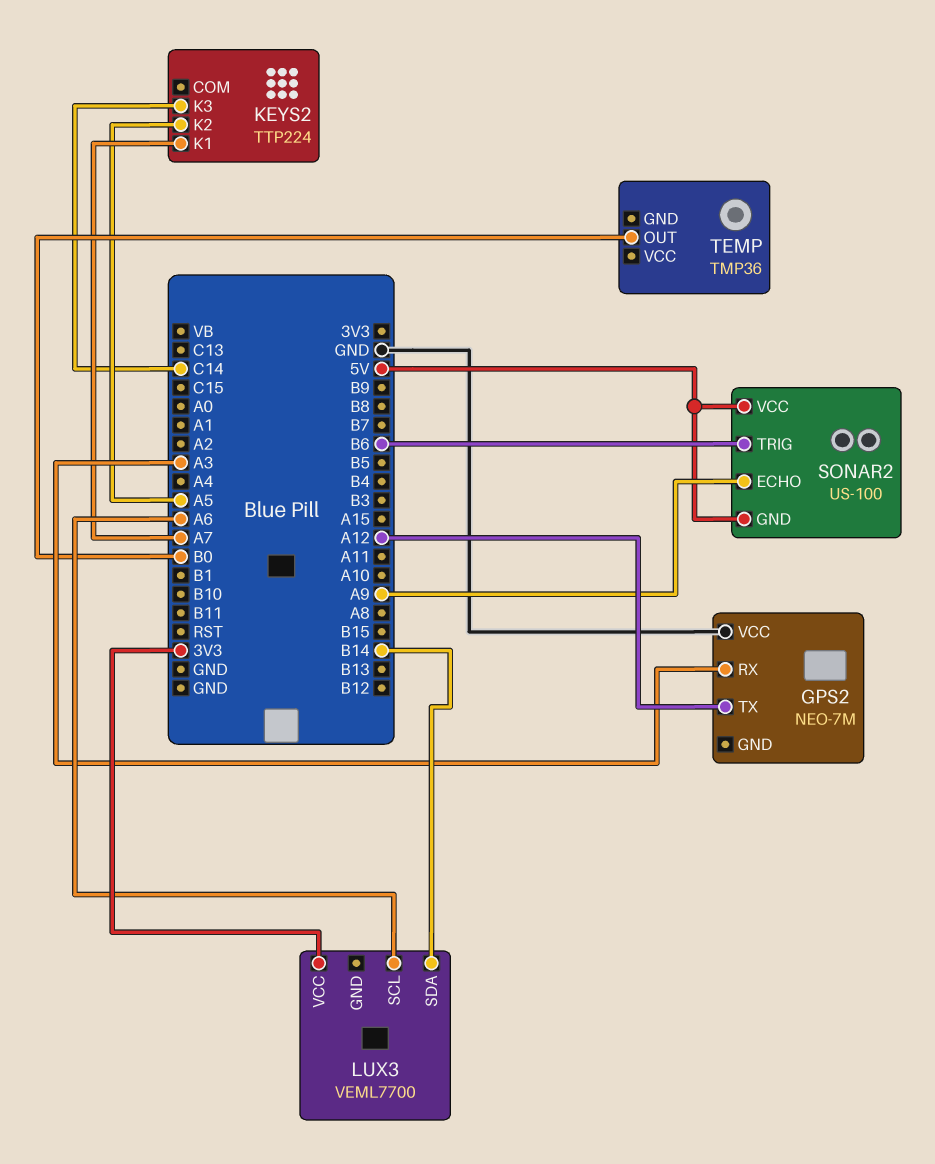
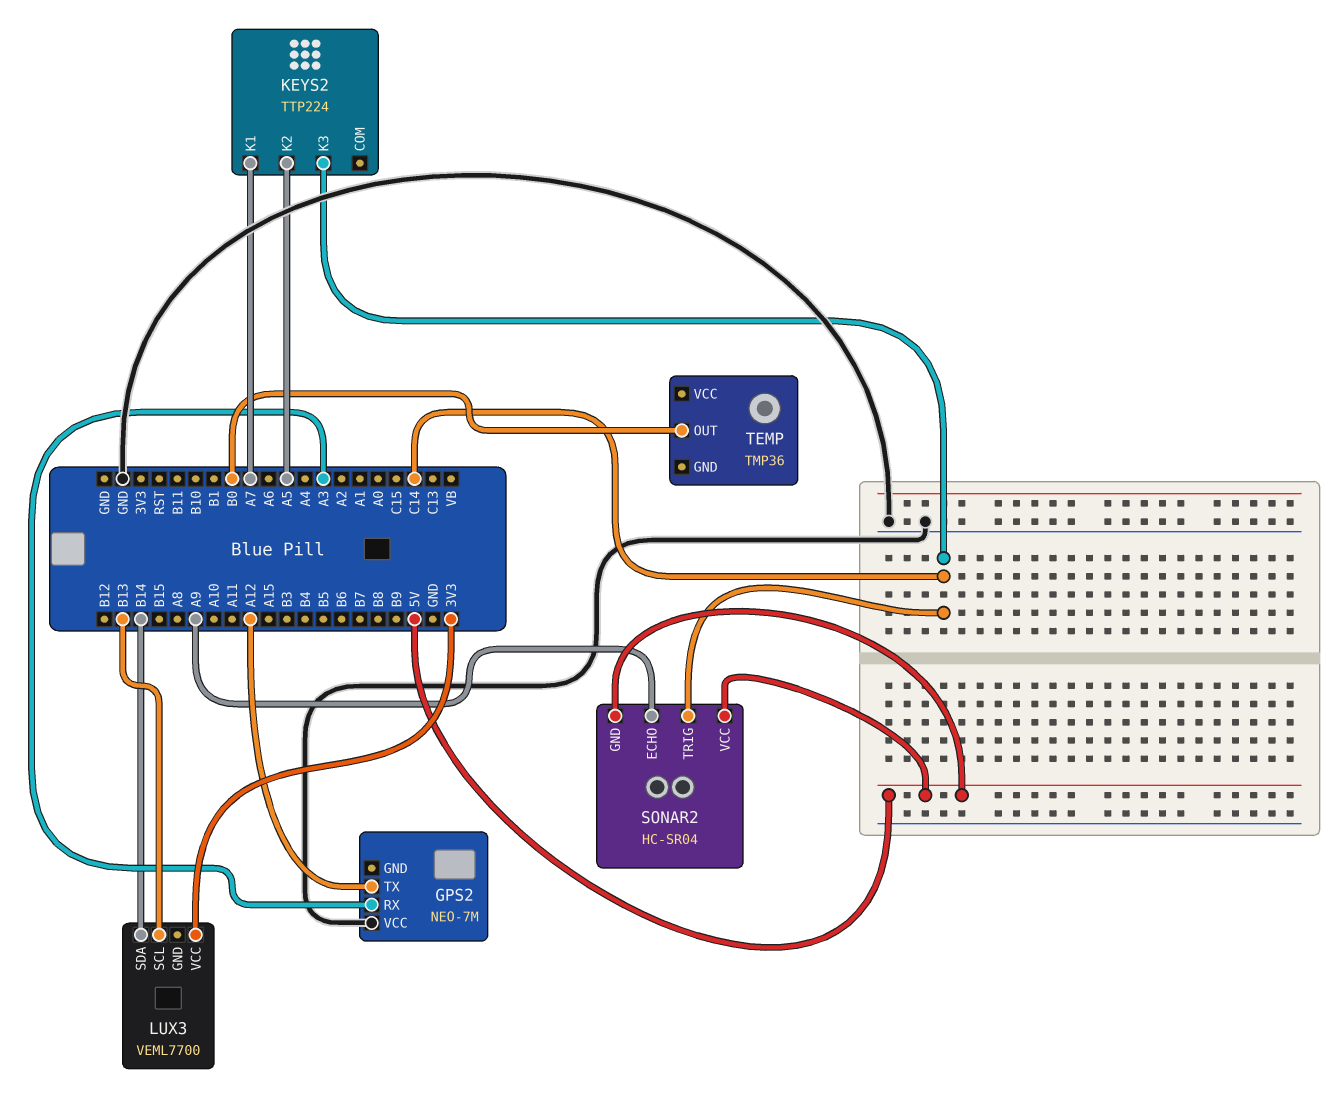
LUX3 pin SCL: A6 -> B13
SONAR2: US-100 -> HC-SR04
SONAR2 pin TRIG: B6 -> C14

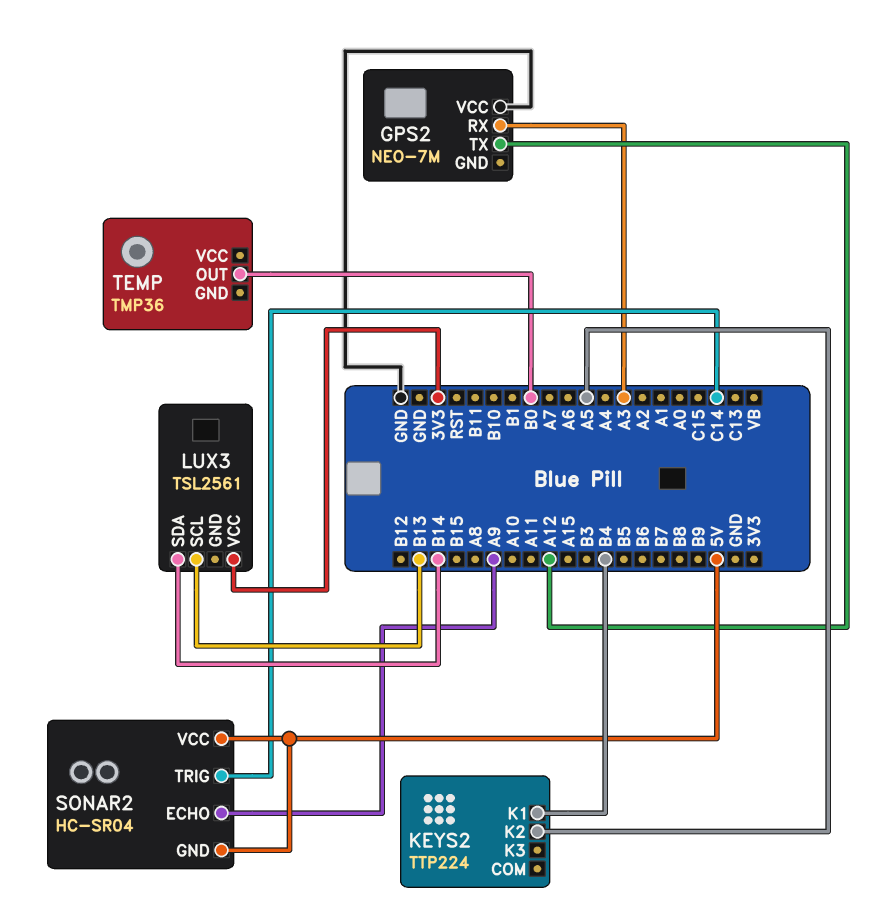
KEYS2 pin K1: A7 -> B4
KEYS2 pin K3: C14 -> none
LUX3: VEML7700 -> TSL2561

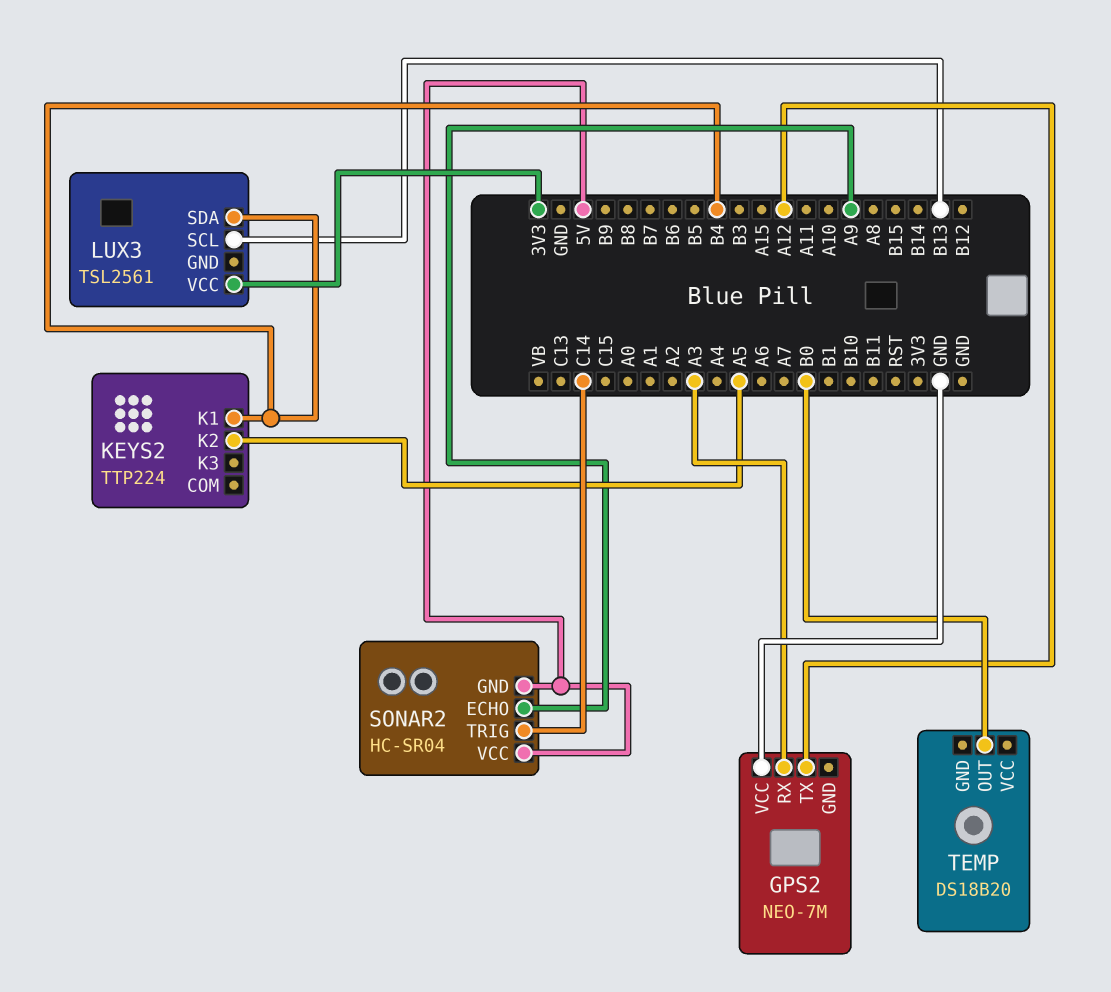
LUX3 pin SDA: B14 -> B4
TEMP: TMP36 -> DS18B20

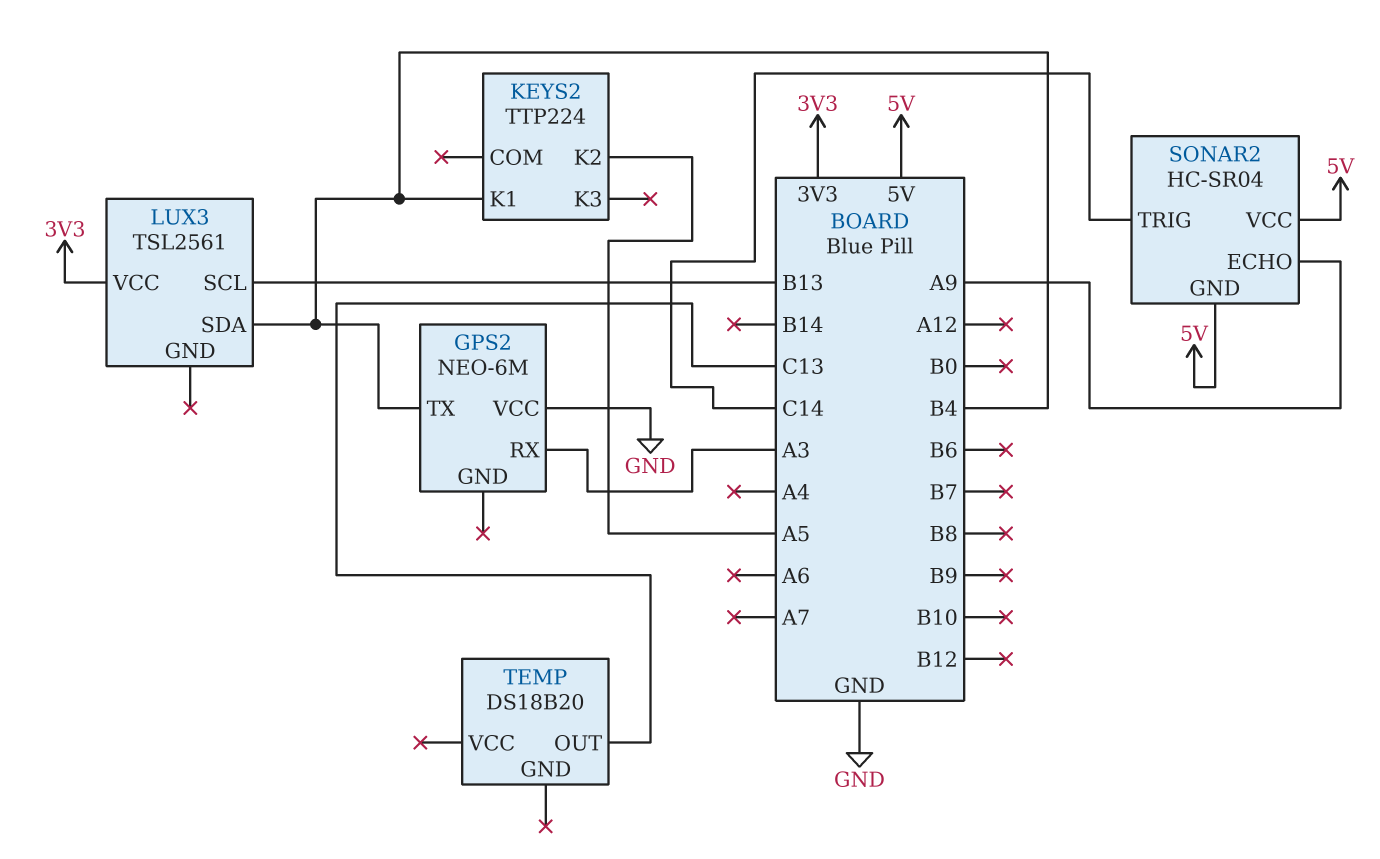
GPS2: NEO-7M -> NEO-6M
GPS2 pin TX: A12 -> B4
TEMP pin OUT: B0 -> C13

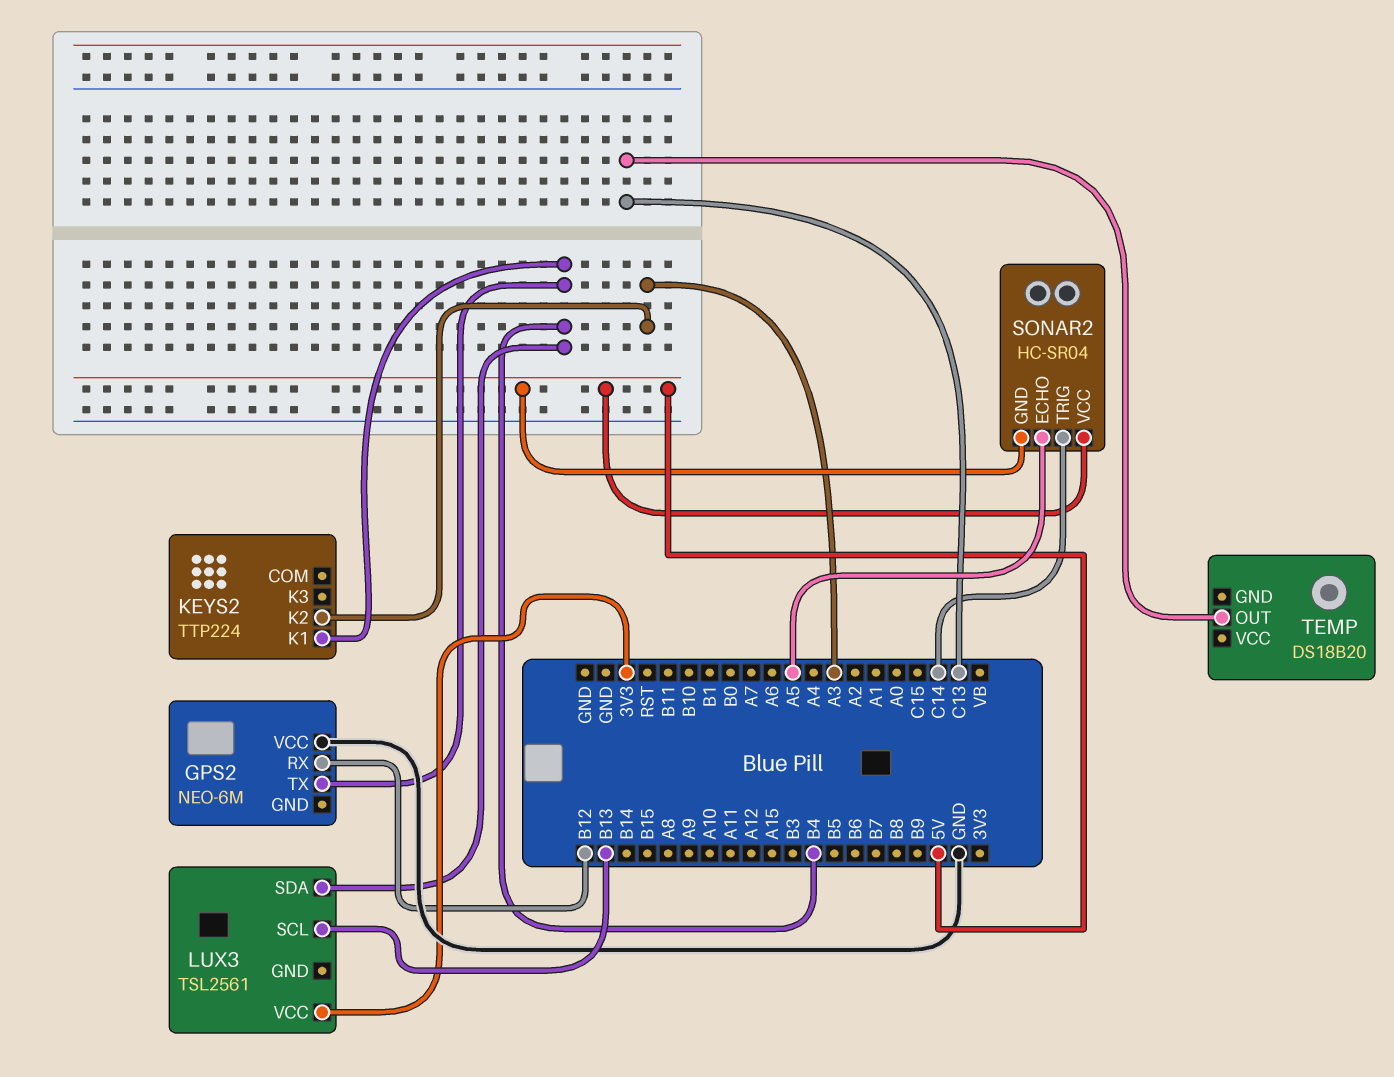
GPS2 pin RX: A3 -> B12
KEYS2 pin K2: A5 -> A3
SONAR2 pin ECHO: A9 -> A5

